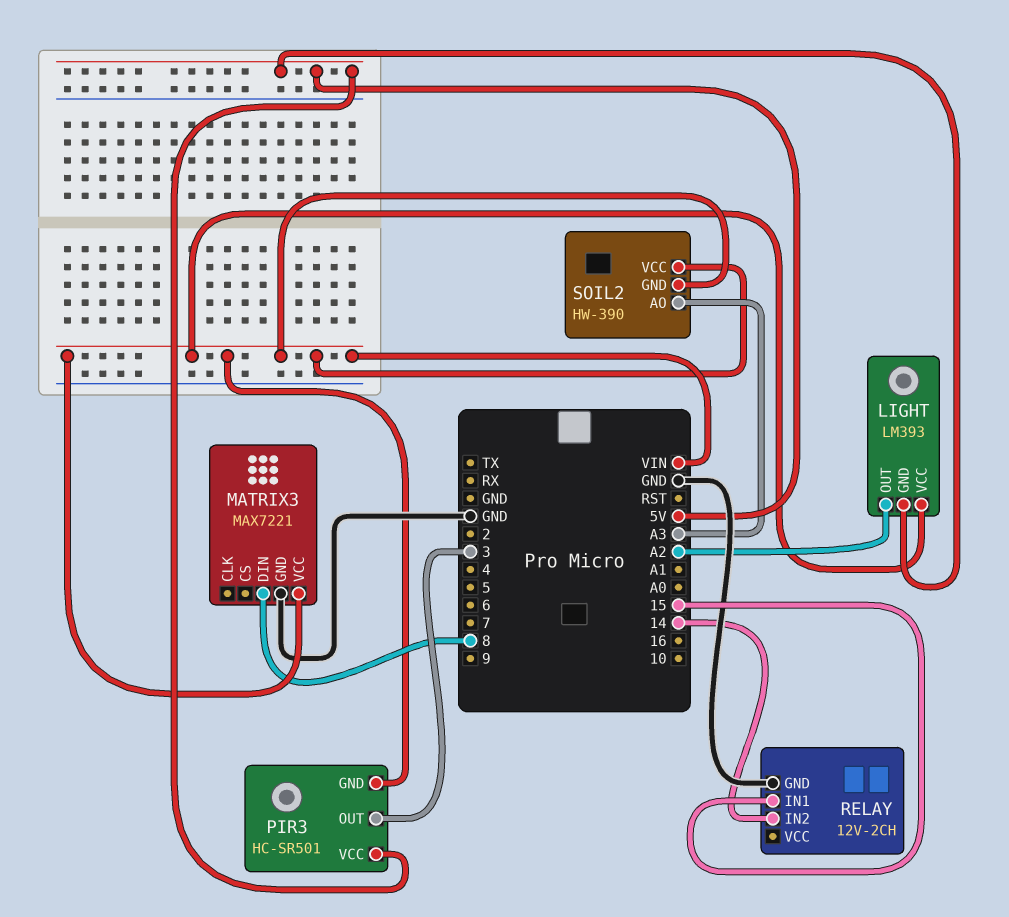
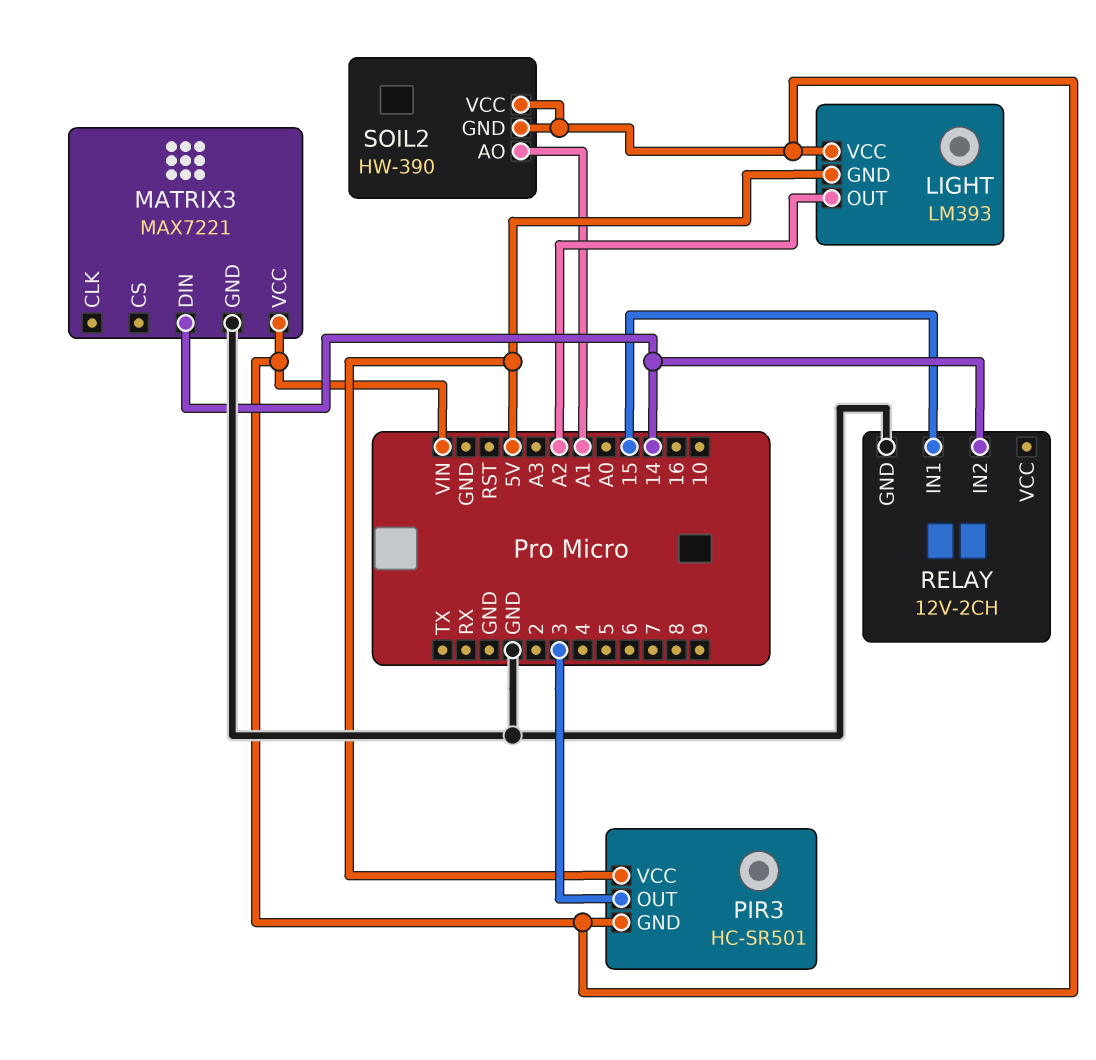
MATRIX3 pin DIN: 8 -> 14
SOIL2 pin AO: A3 -> A1

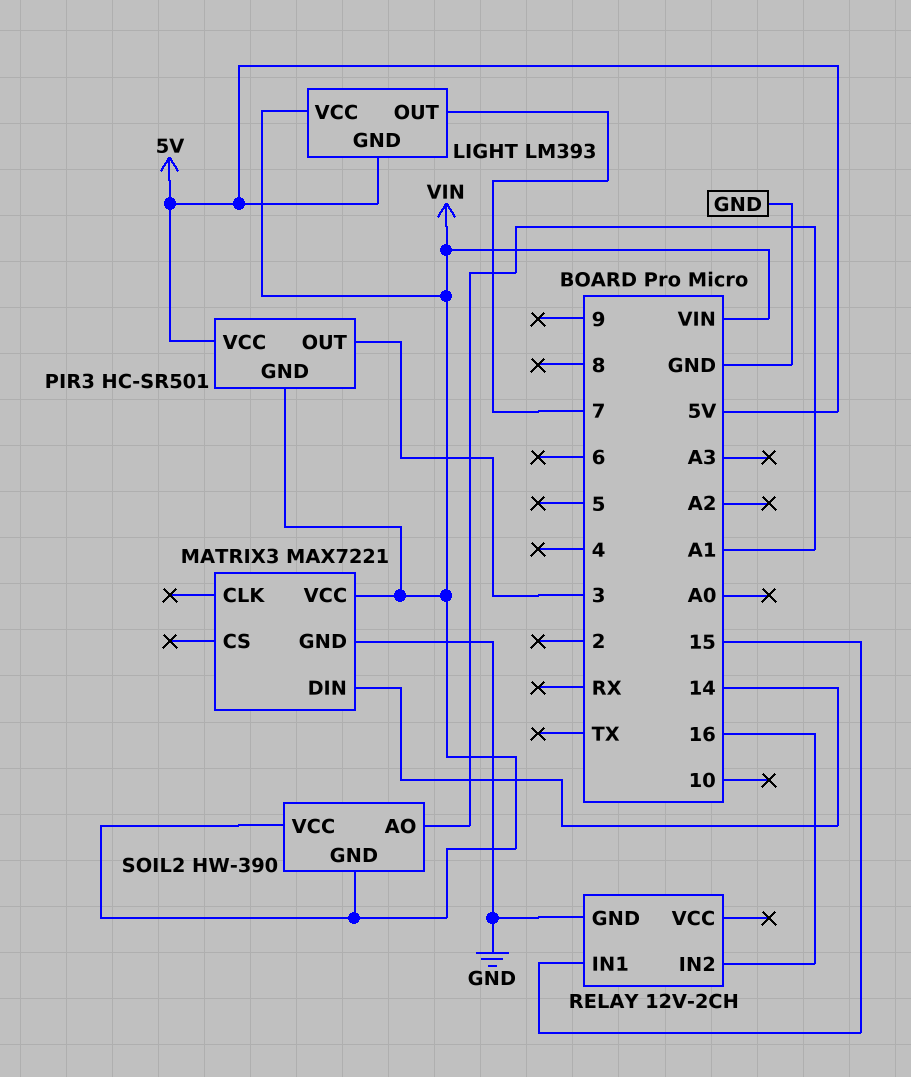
LIGHT pin OUT: A2 -> 7
RELAY pin IN2: 14 -> 16

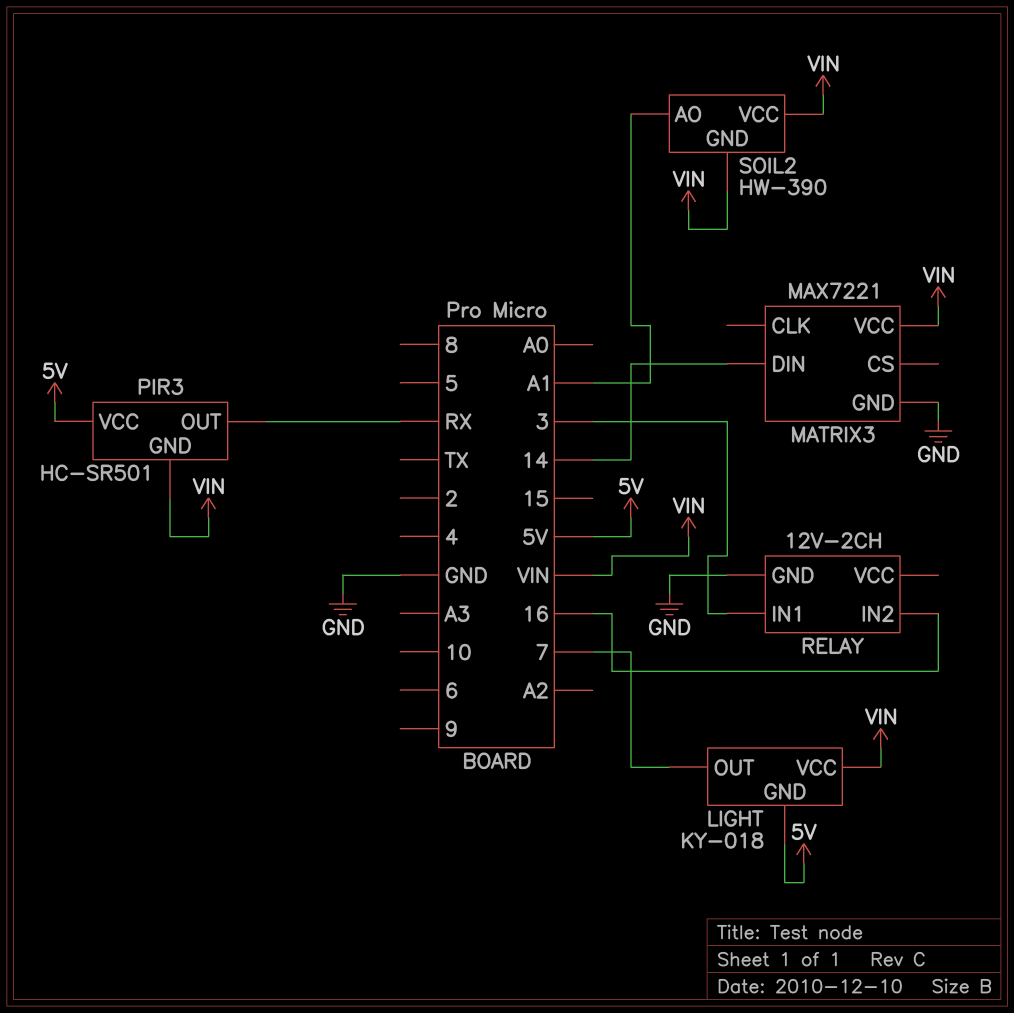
LIGHT: LM393 -> KY-018
PIR3 pin OUT: 3 -> RX
RELAY pin IN1: 15 -> 3

